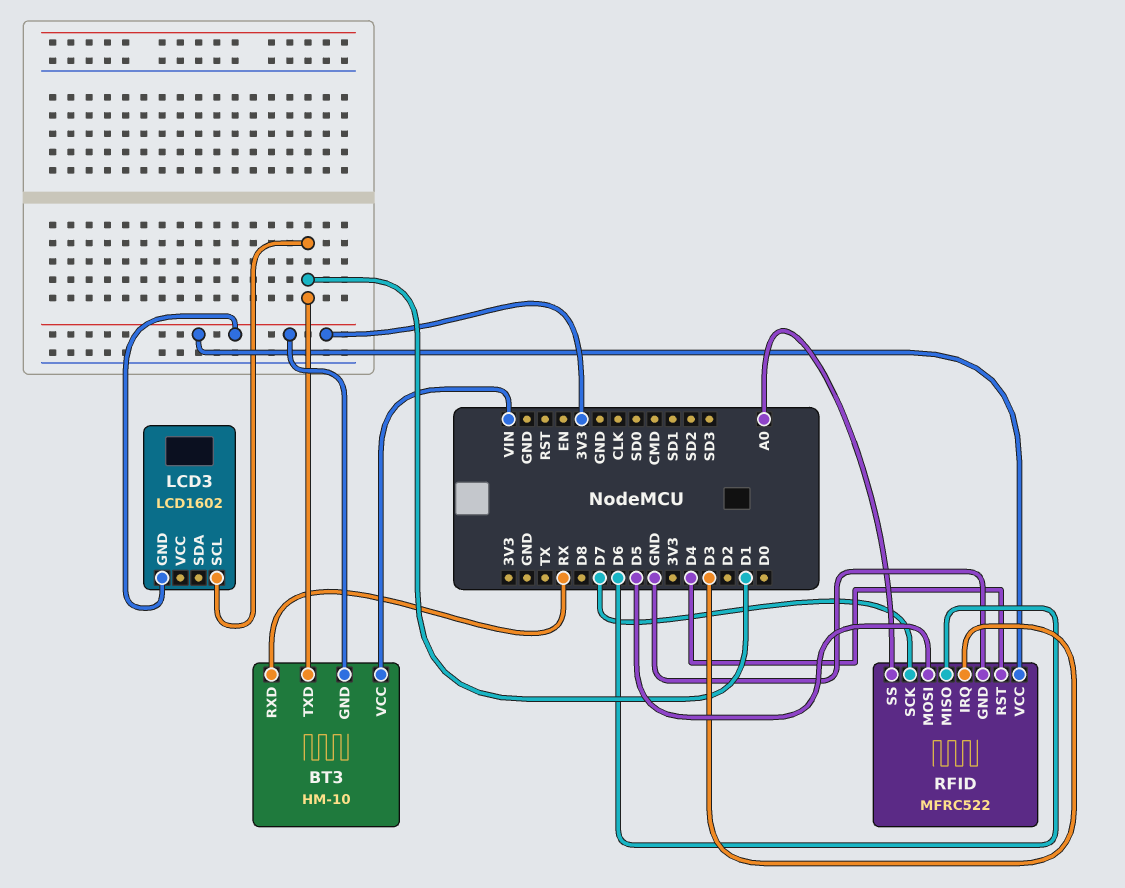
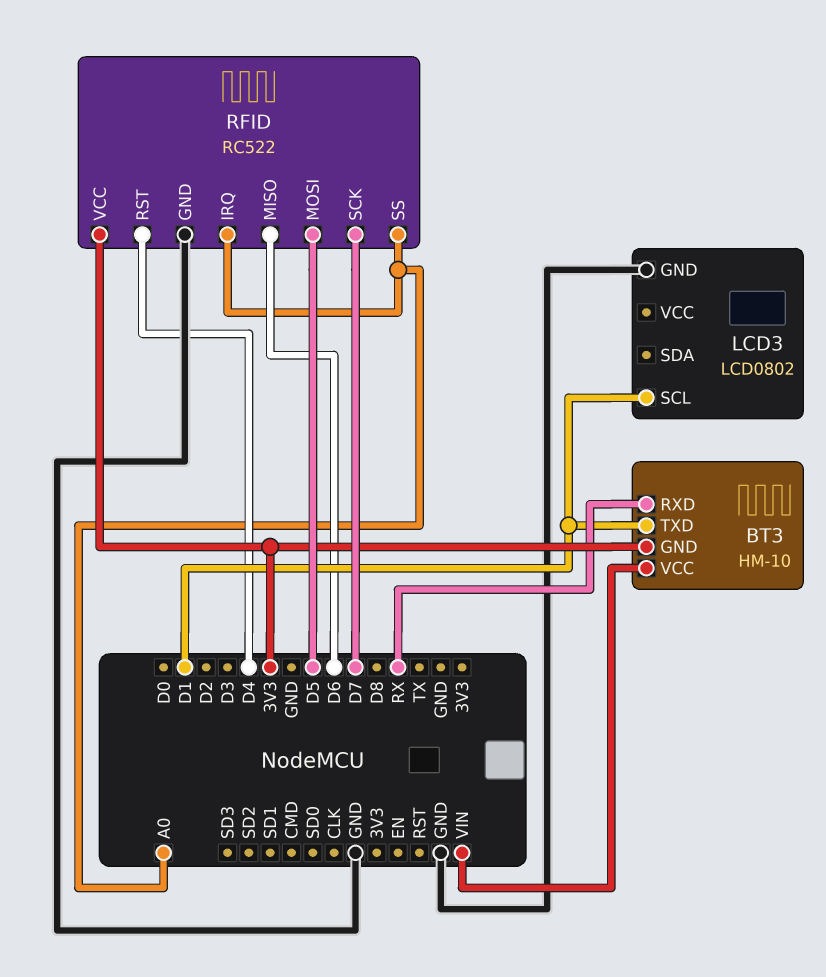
LCD3: LCD1602 -> LCD0802
LCD3 pin GND: 3V3 -> GND
RFID: MFRC522 -> RC522
RFID pin IRQ: D3 -> A0

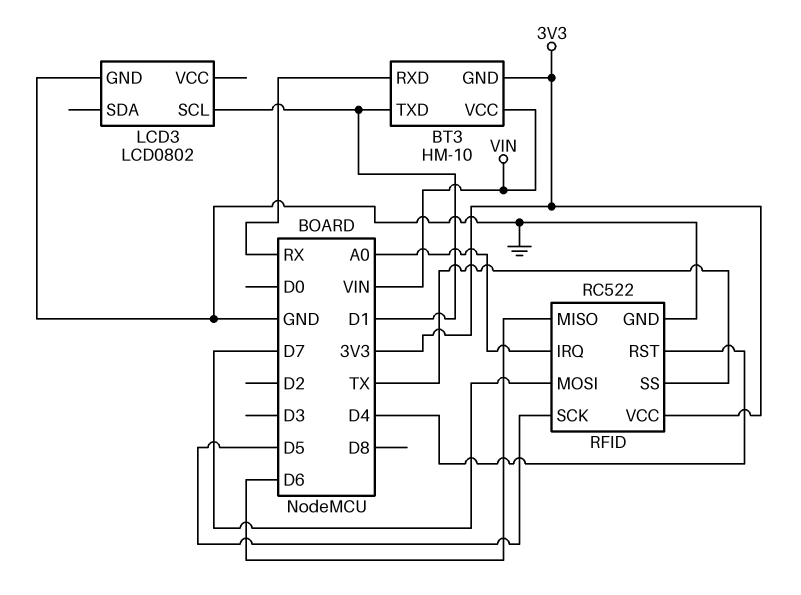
RFID pin MOSI: D5 -> D7
RFID pin SCK: D7 -> D5
RFID pin SS: A0 -> TX

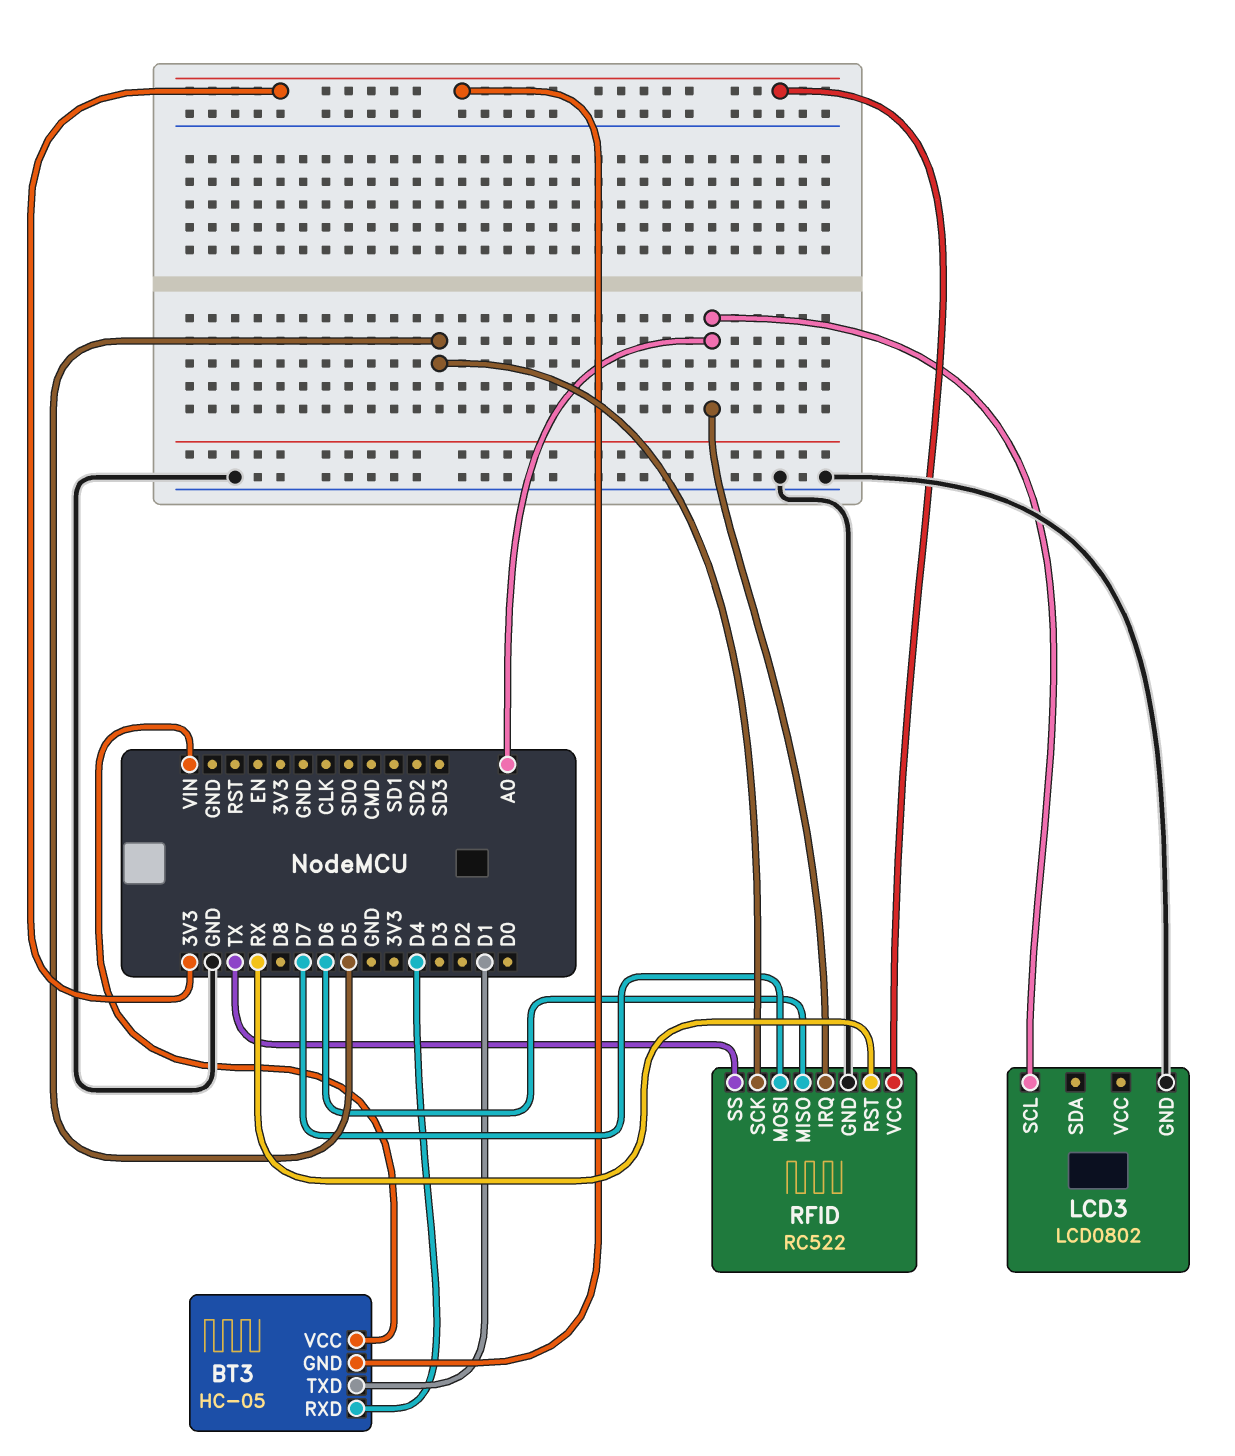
BT3: HM-10 -> HC-05
BT3 pin RXD: RX -> D4
LCD3 pin SCL: D1 -> A0
RFID pin RST: D4 -> RX

